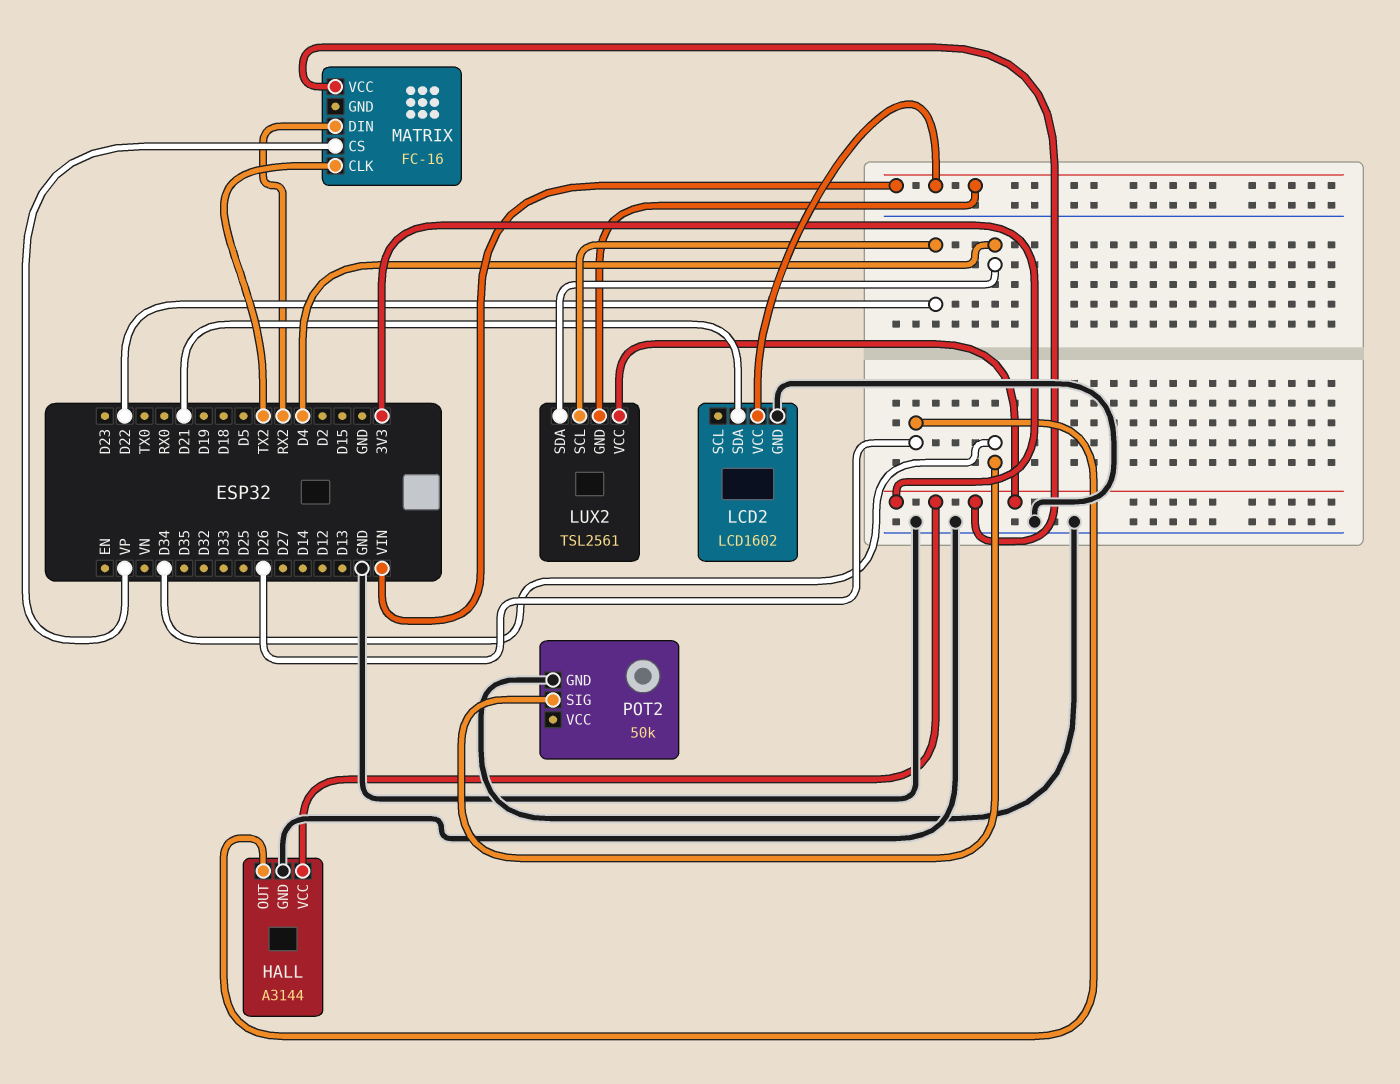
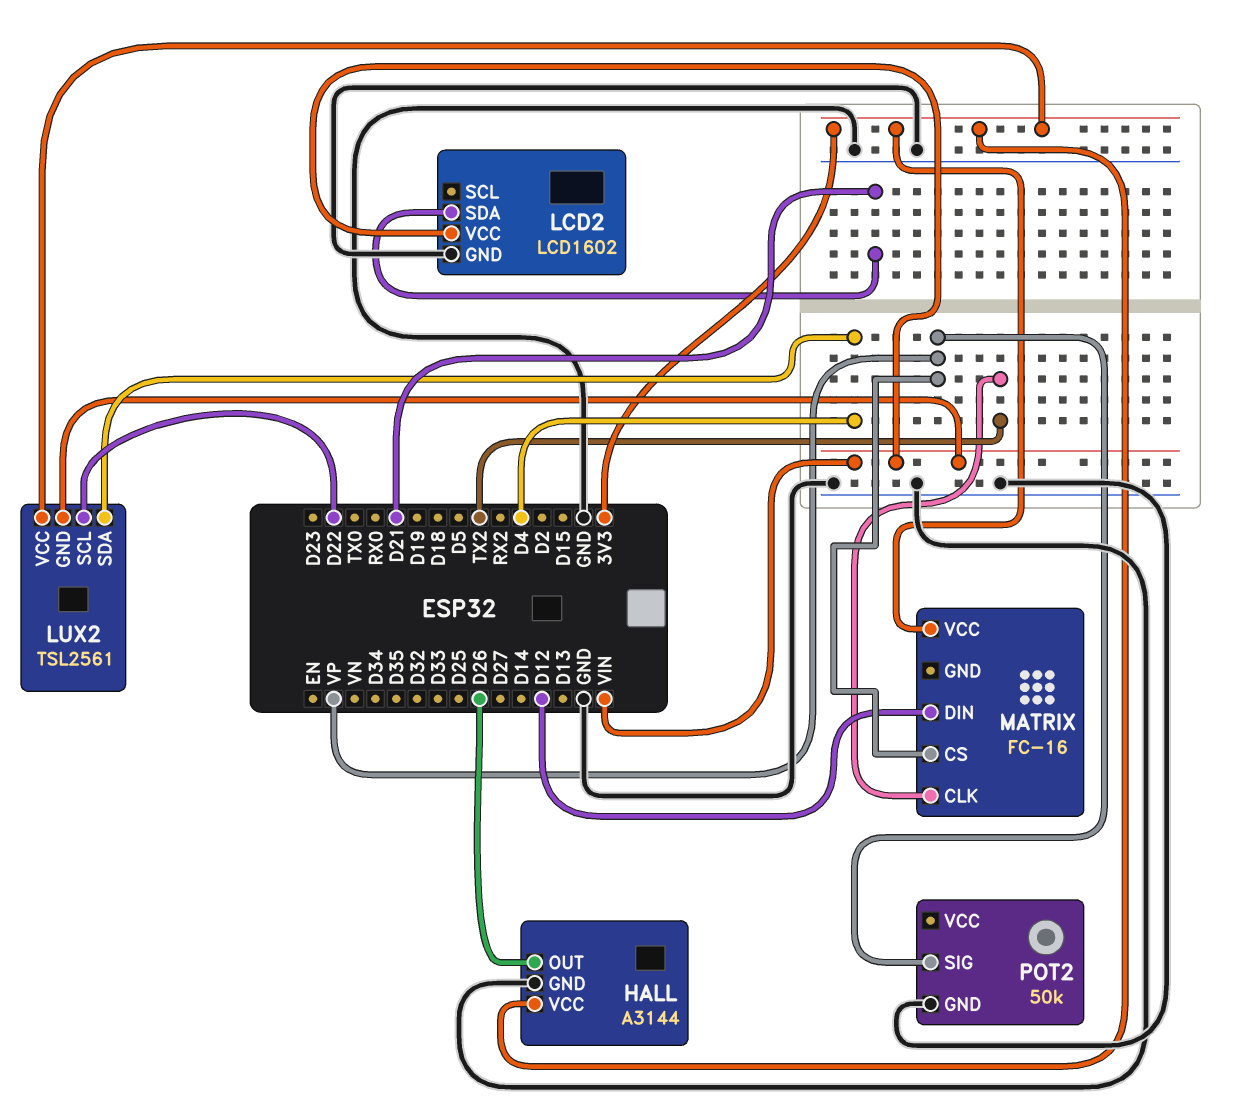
MATRIX pin DIN: RX2 -> D12
POT2 pin SIG: D34 -> VP

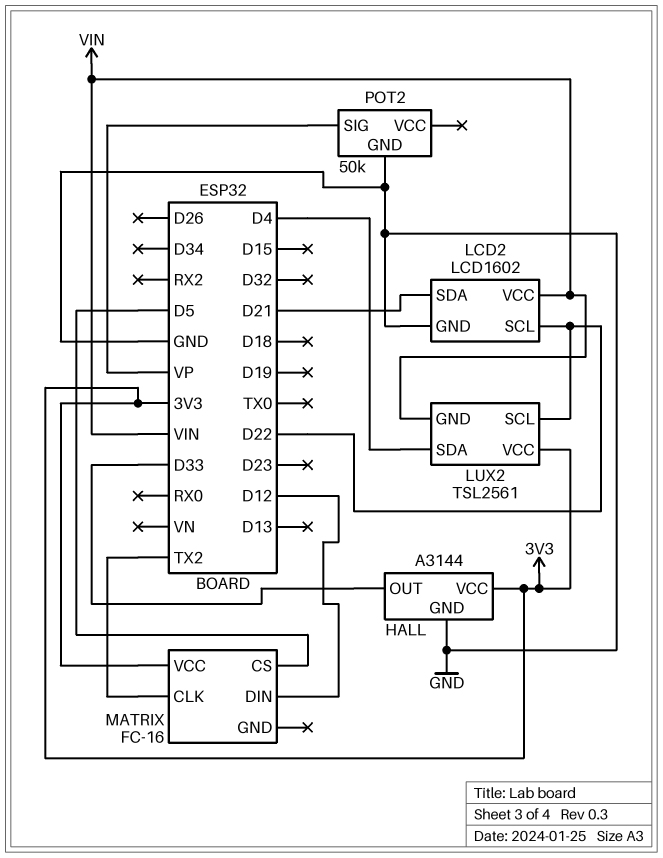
HALL pin OUT: D26 -> D33
LCD2 pin SCL: none -> D22
MATRIX pin CS: VP -> D5

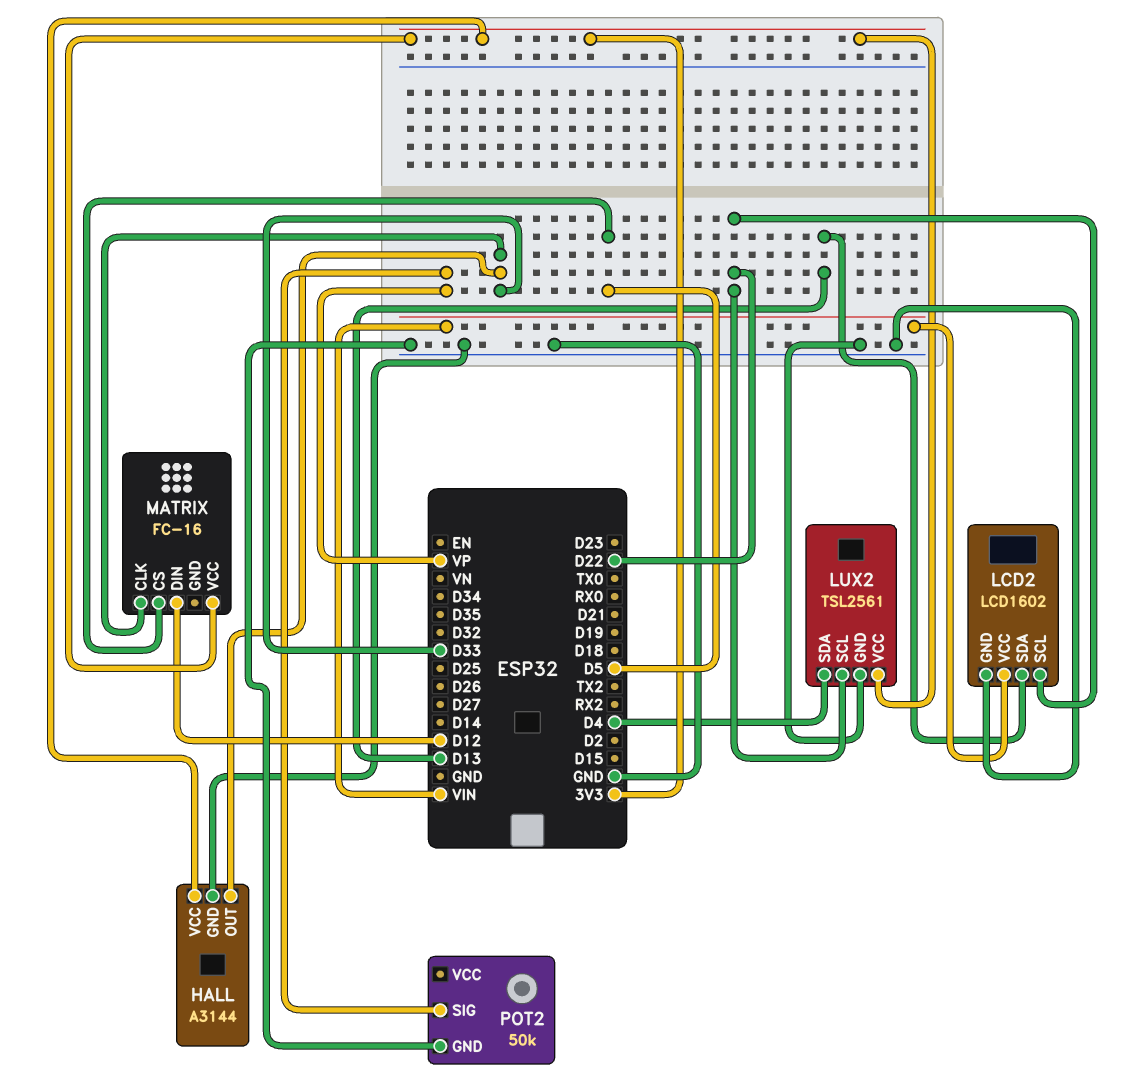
LCD2 pin SDA: D21 -> D13
LUX2 pin GND: VIN -> GND
MATRIX pin CLK: TX2 -> D33

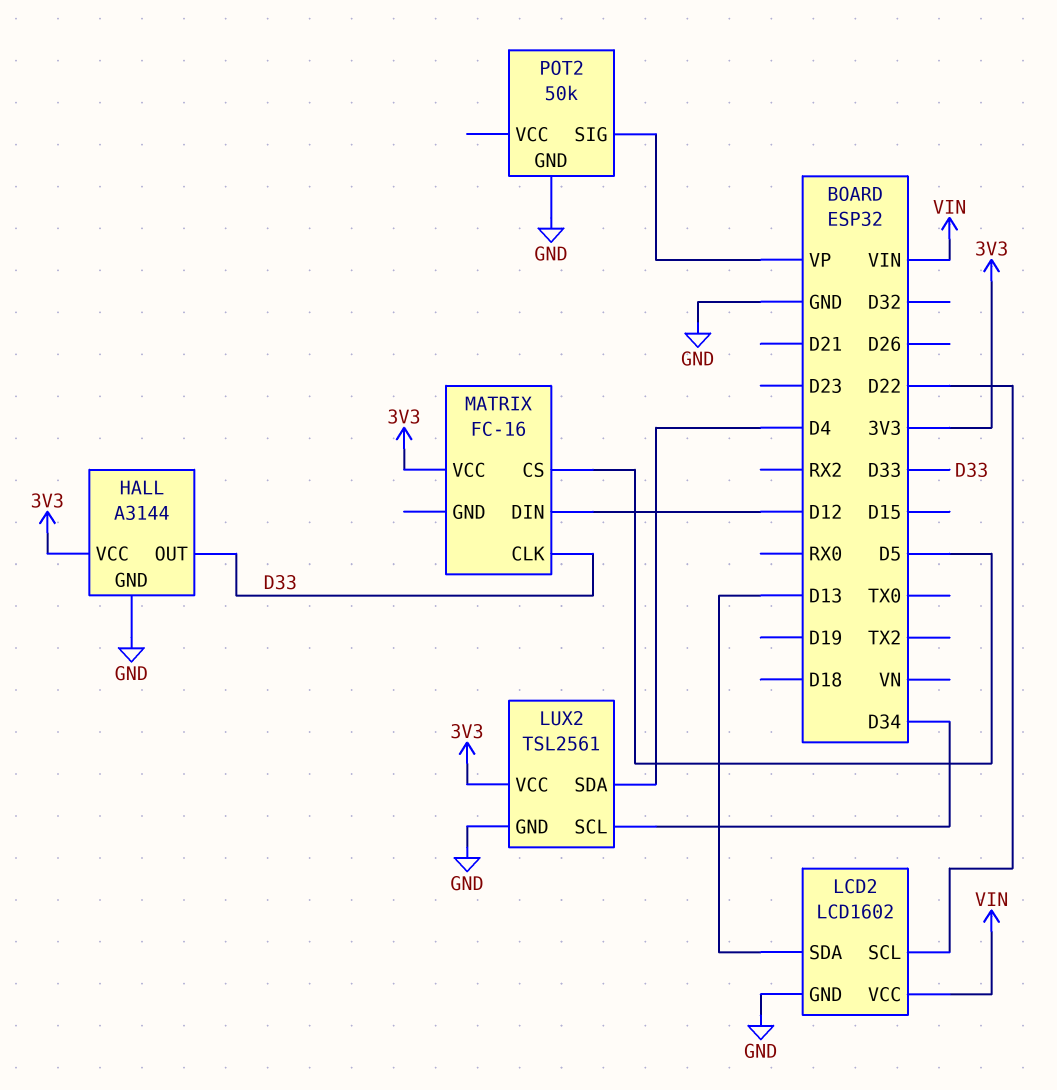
LUX2 pin SCL: D22 -> D34

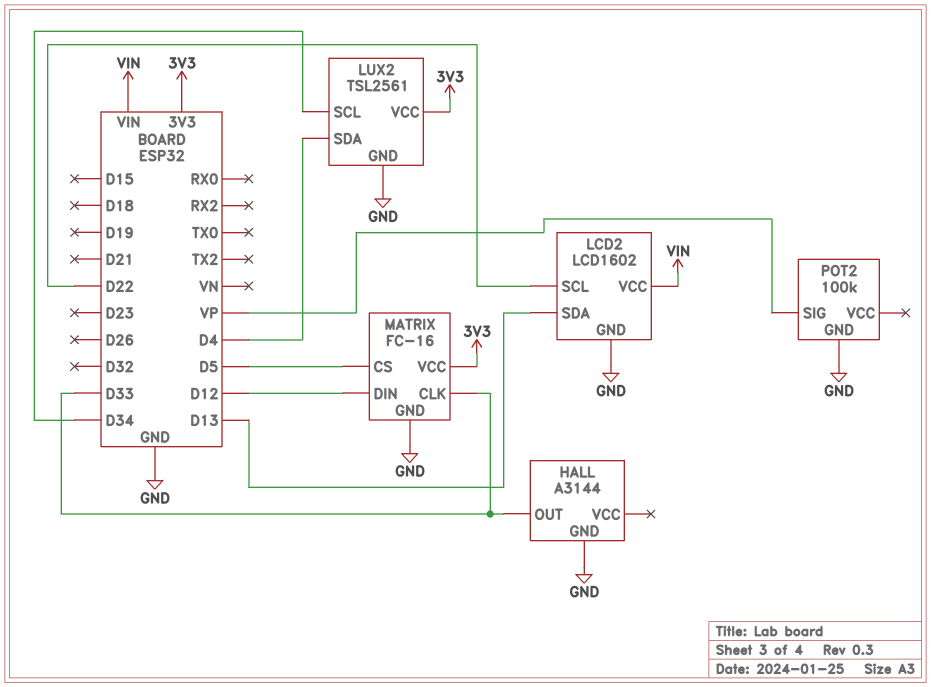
HALL pin VCC: 3V3 -> none
MATRIX pin GND: none -> GND
POT2: 50k -> 100k

